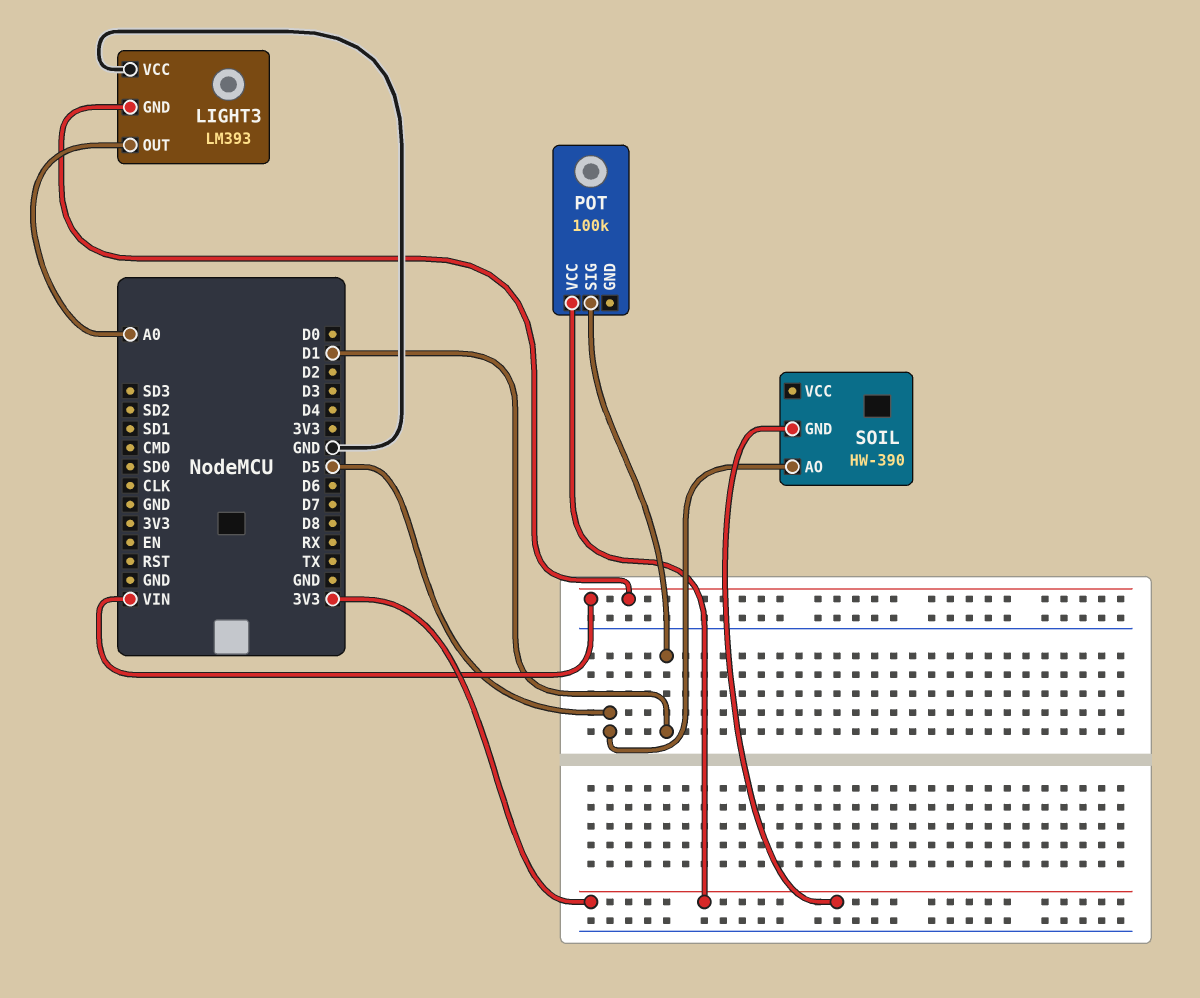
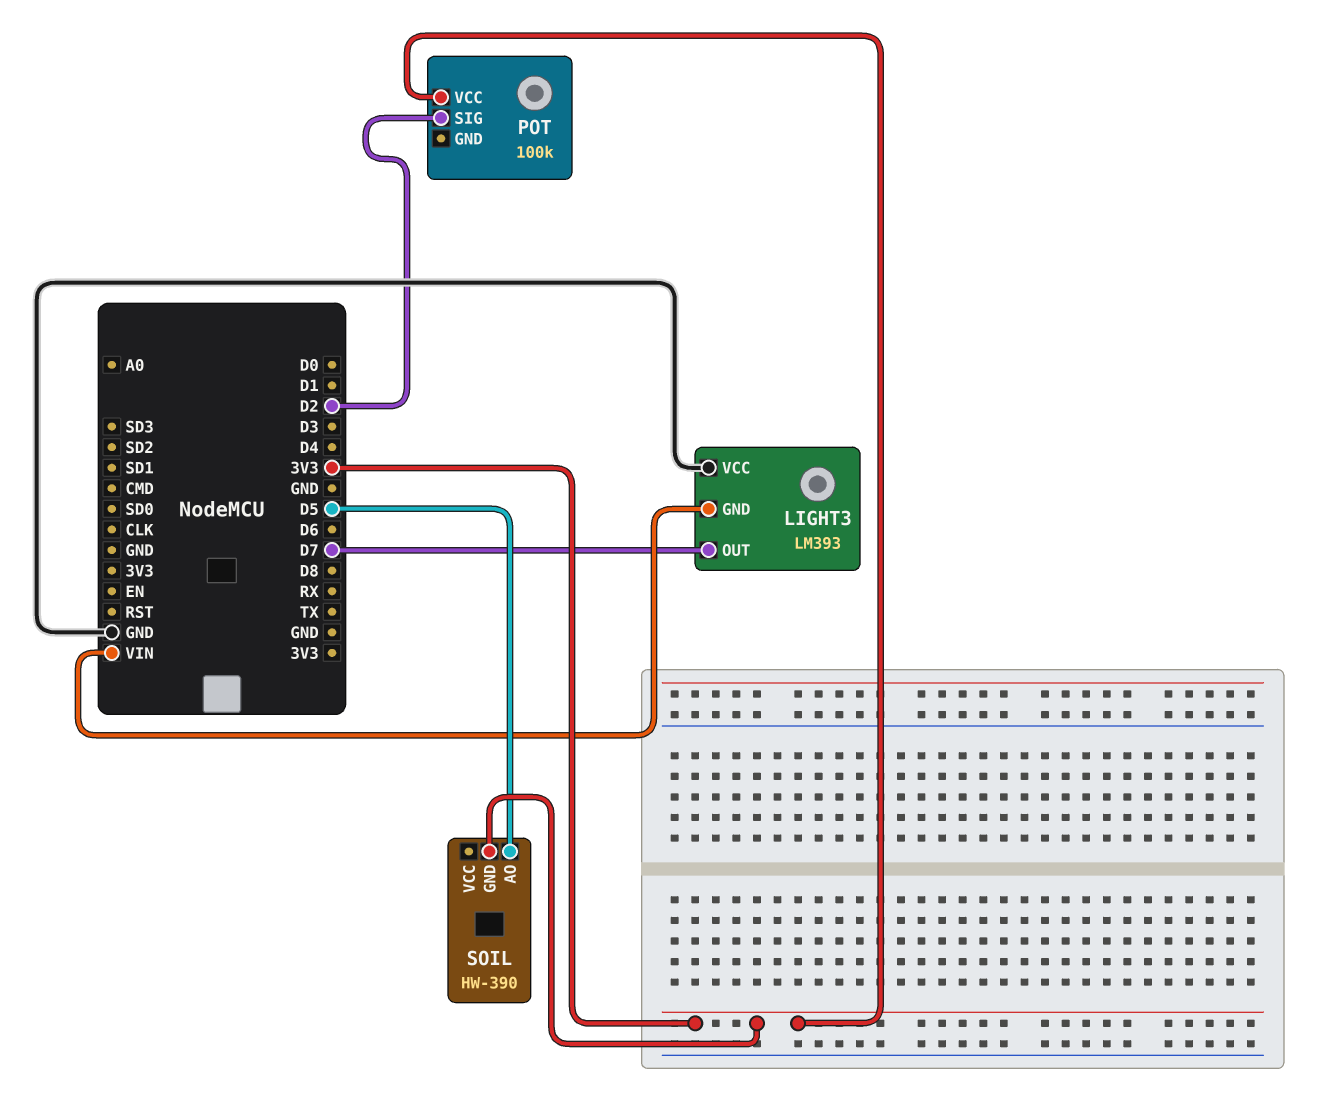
LIGHT3 pin OUT: A0 -> D7
POT pin SIG: D1 -> D2

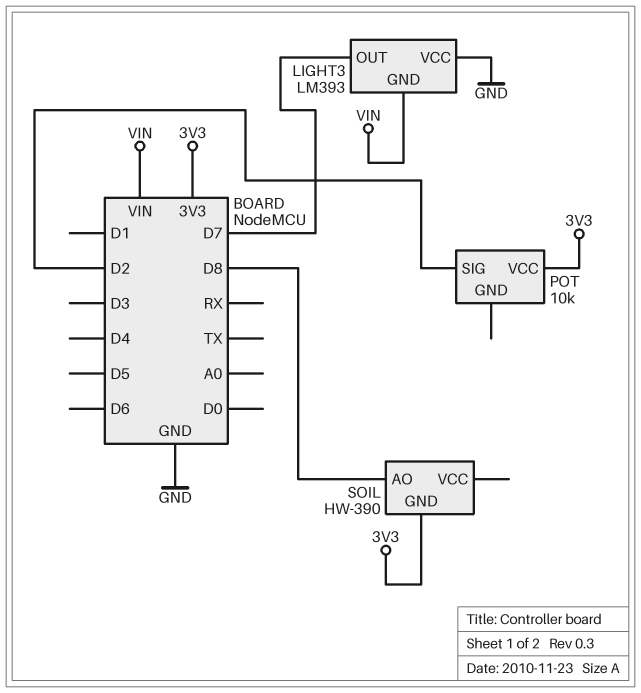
POT: 100k -> 10k
SOIL pin AO: D5 -> D8

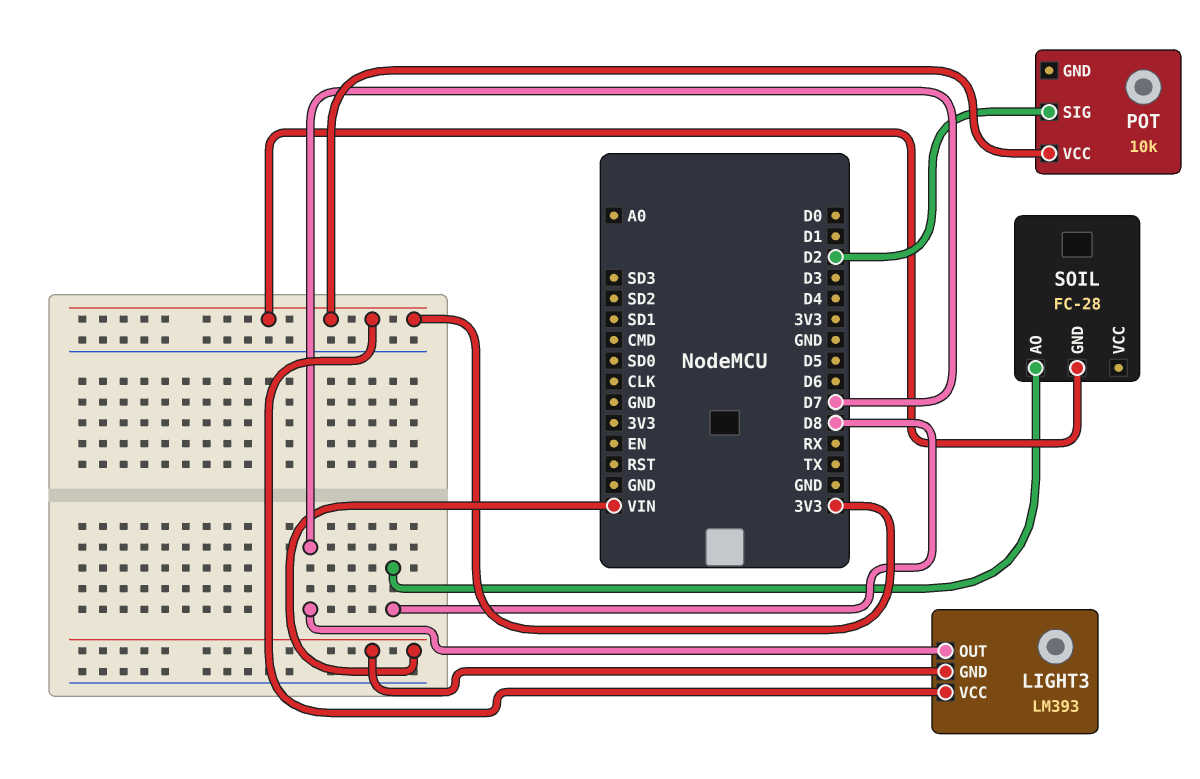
LIGHT3 pin VCC: GND -> 3V3
SOIL: HW-390 -> FC-28

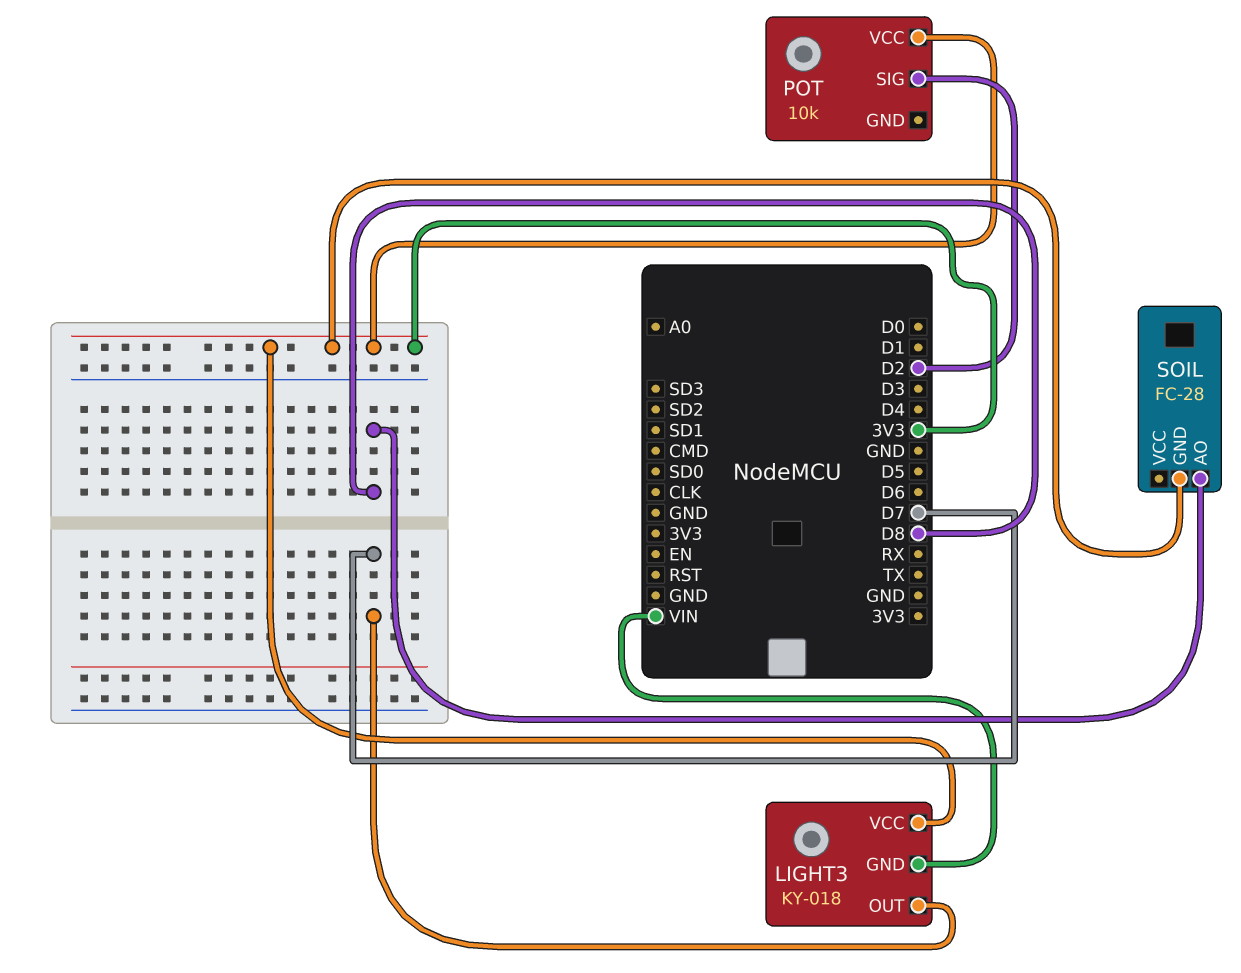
LIGHT3: LM393 -> KY-018

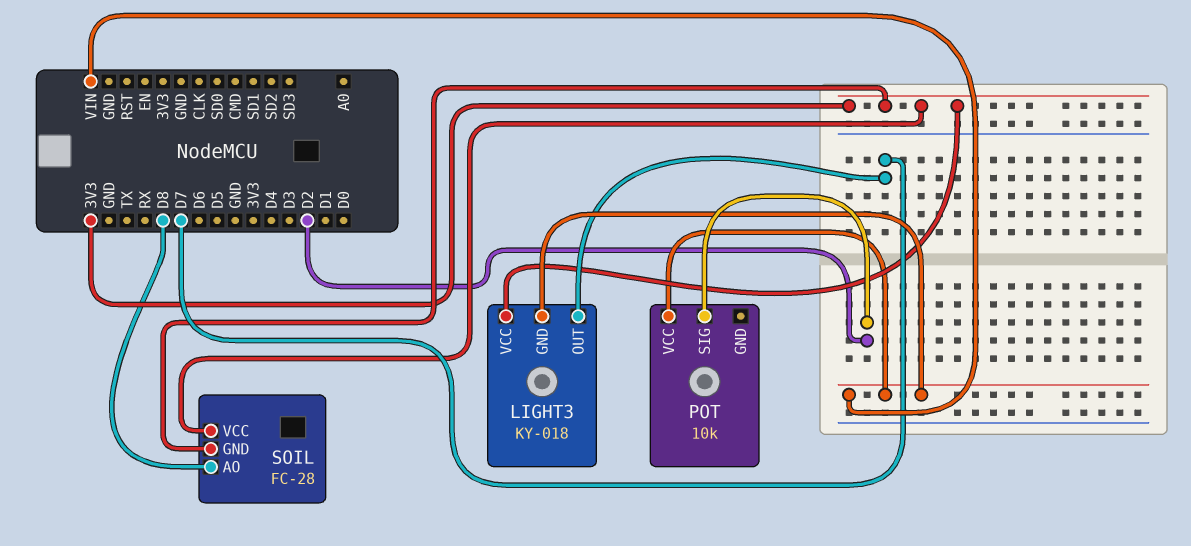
POT pin VCC: 3V3 -> VIN
SOIL pin VCC: none -> 3V3

